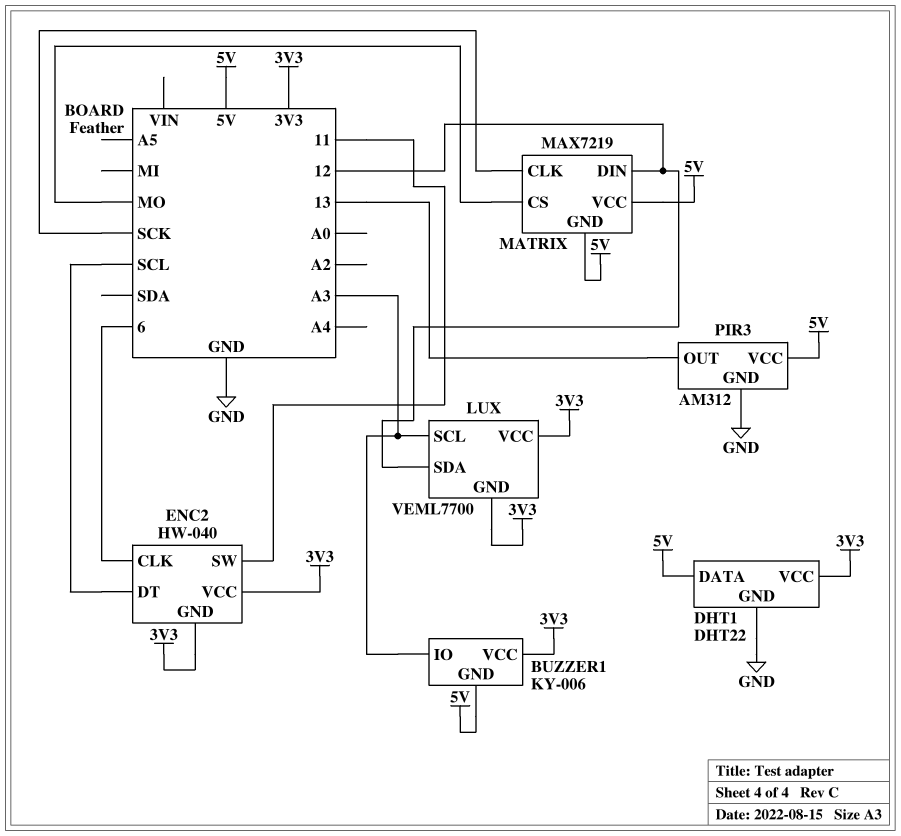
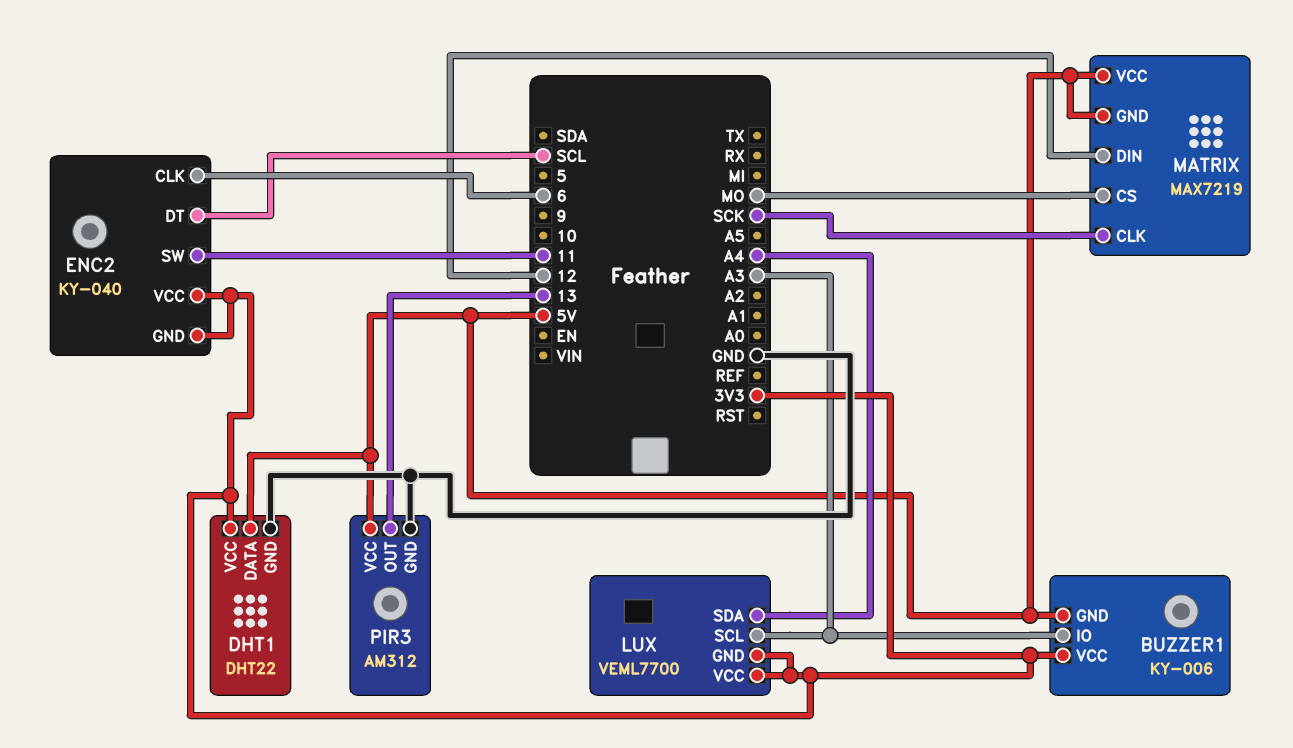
ENC2: HW-040 -> KY-040
LUX pin SDA: 12 -> A4

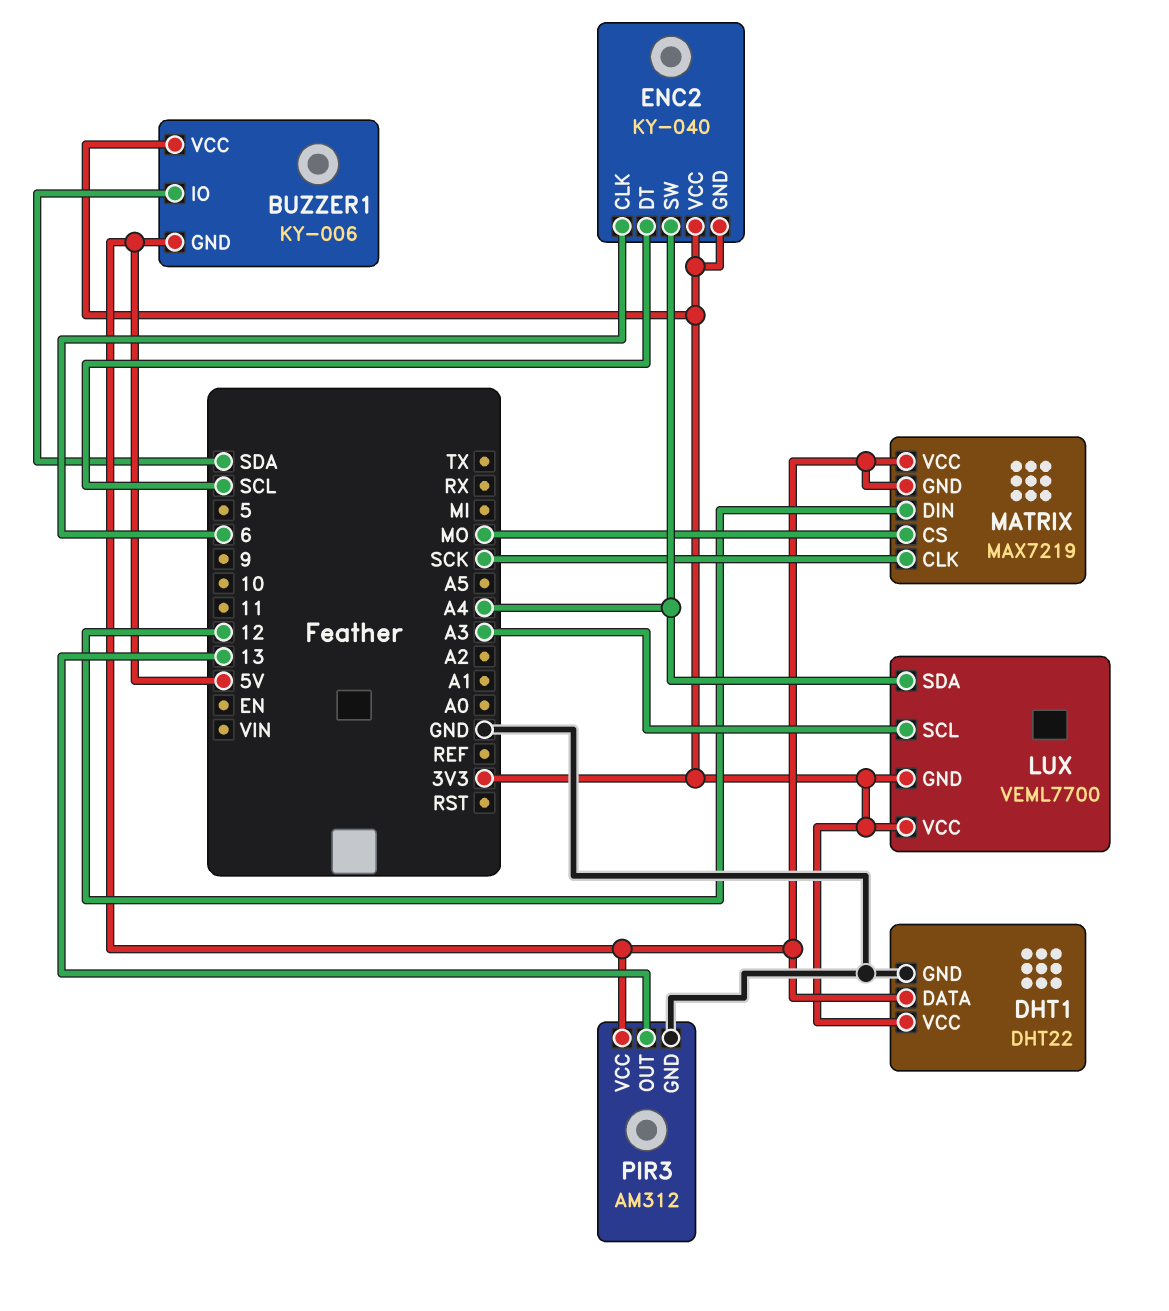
BUZZER1 pin IO: A3 -> SDA
ENC2 pin SW: 11 -> A4

